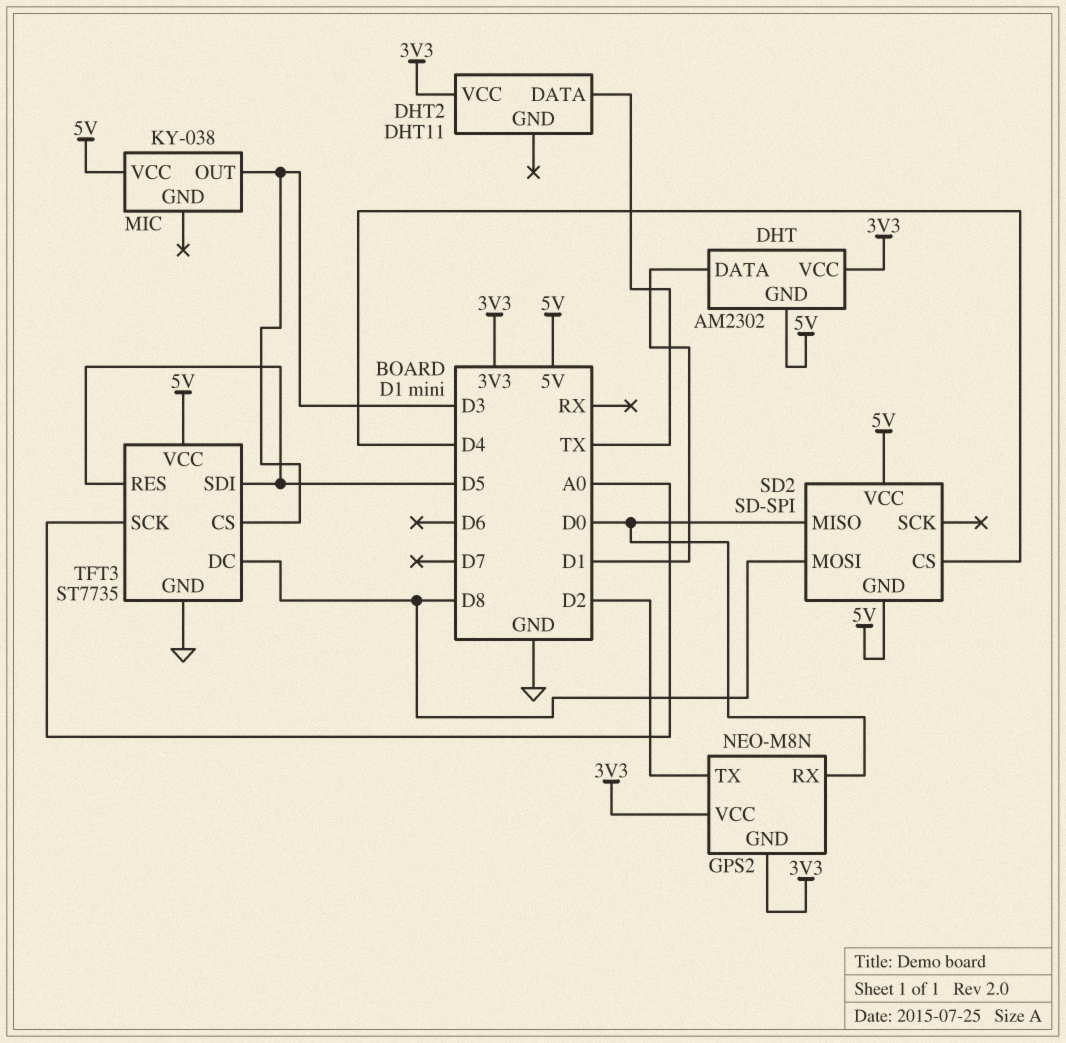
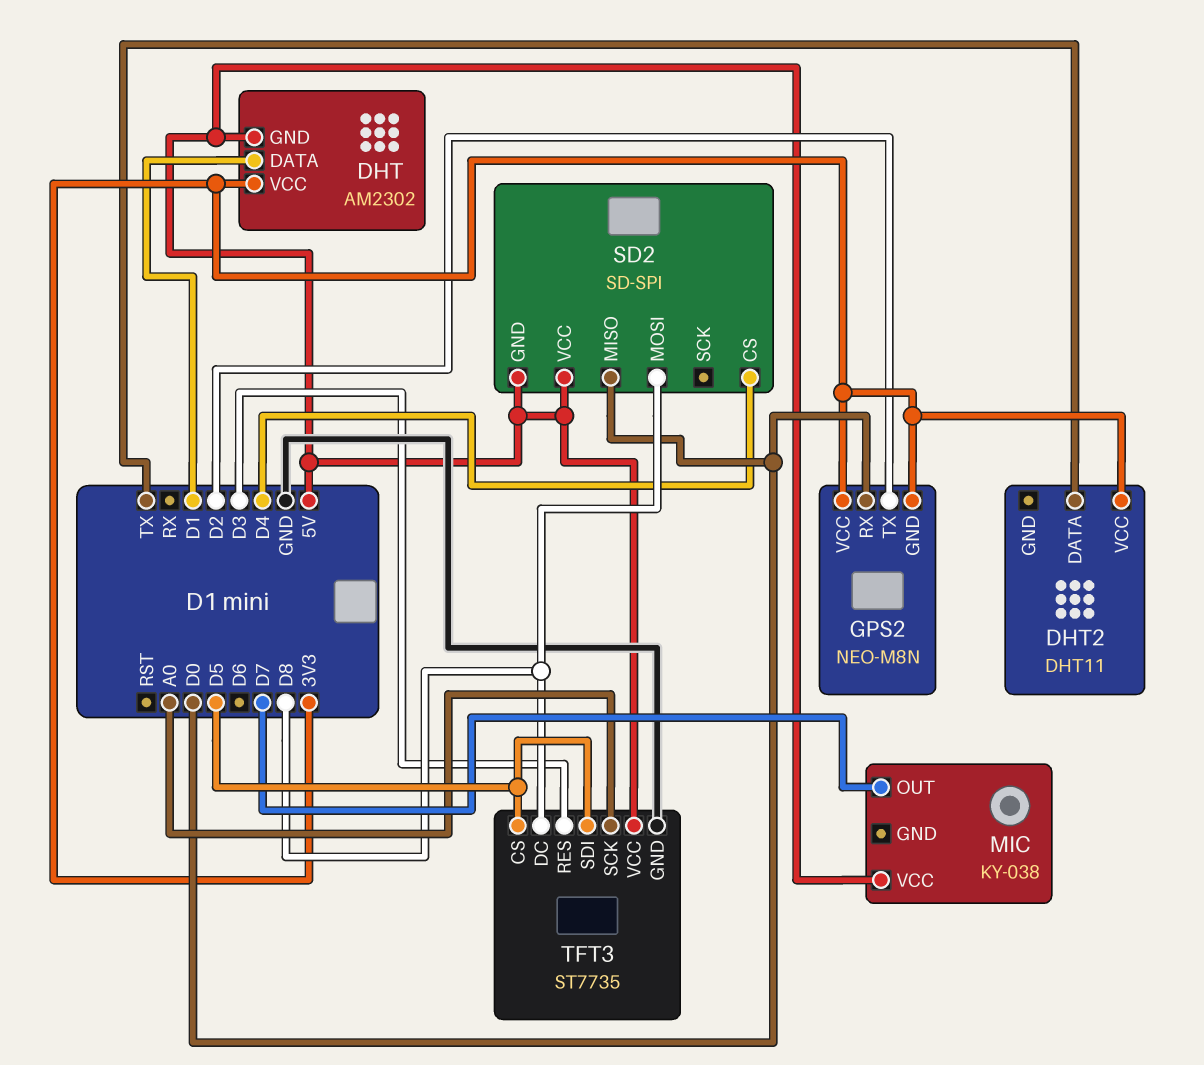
MIC pin OUT: D3 -> D7
TFT3 pin CS: D3 -> D5
TFT3 pin RES: D5 -> D3

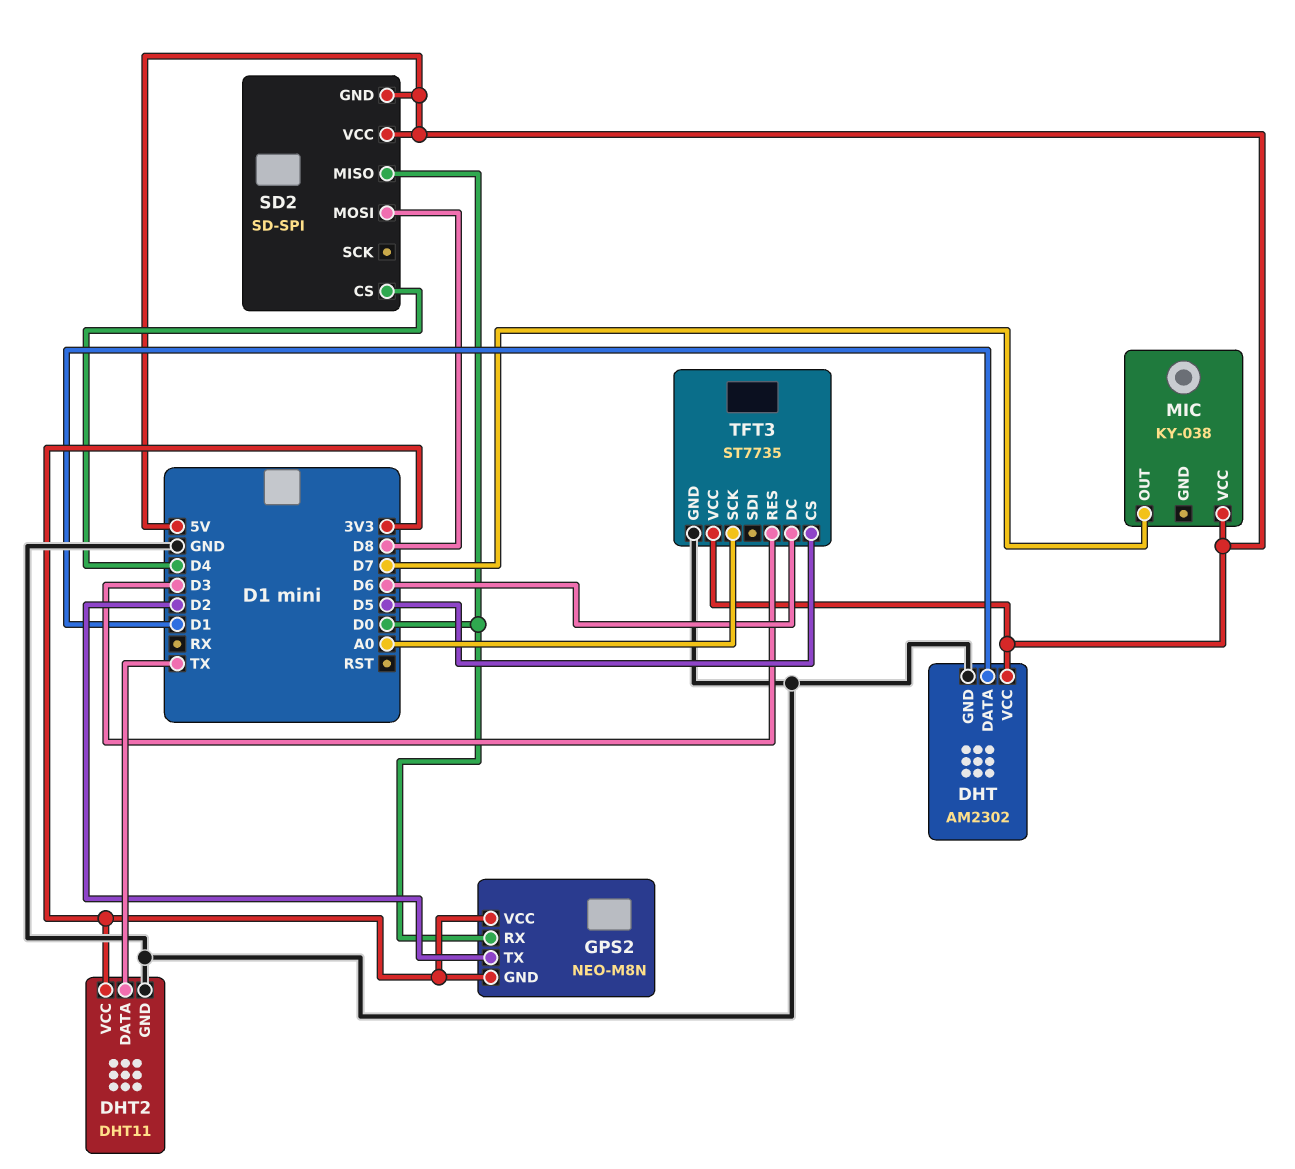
DHT pin GND: 5V -> GND
DHT pin VCC: 3V3 -> 5V
DHT2 pin GND: none -> GND
TFT3 pin DC: D8 -> D6
TFT3 pin SDI: D5 -> none

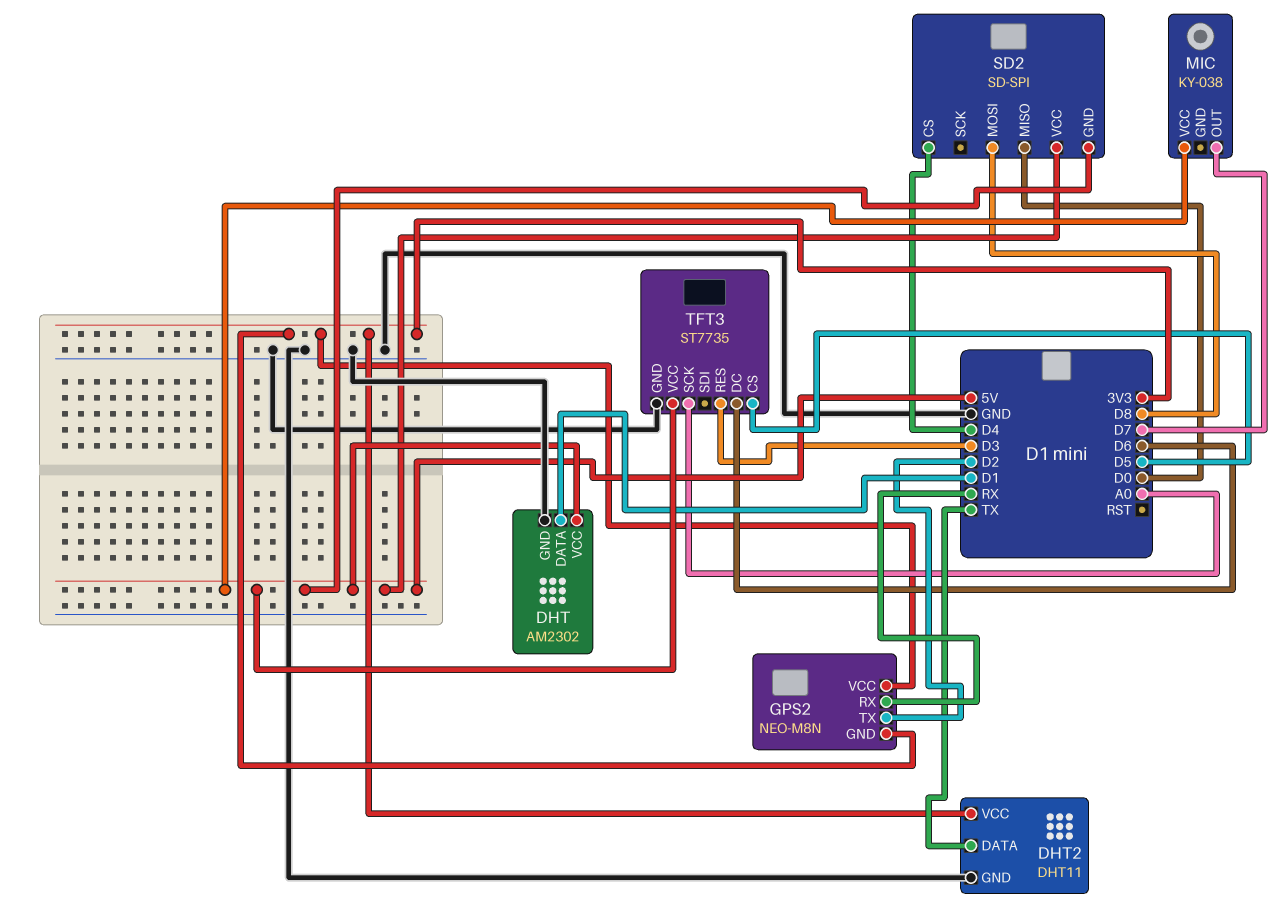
GPS2 pin RX: D0 -> RX

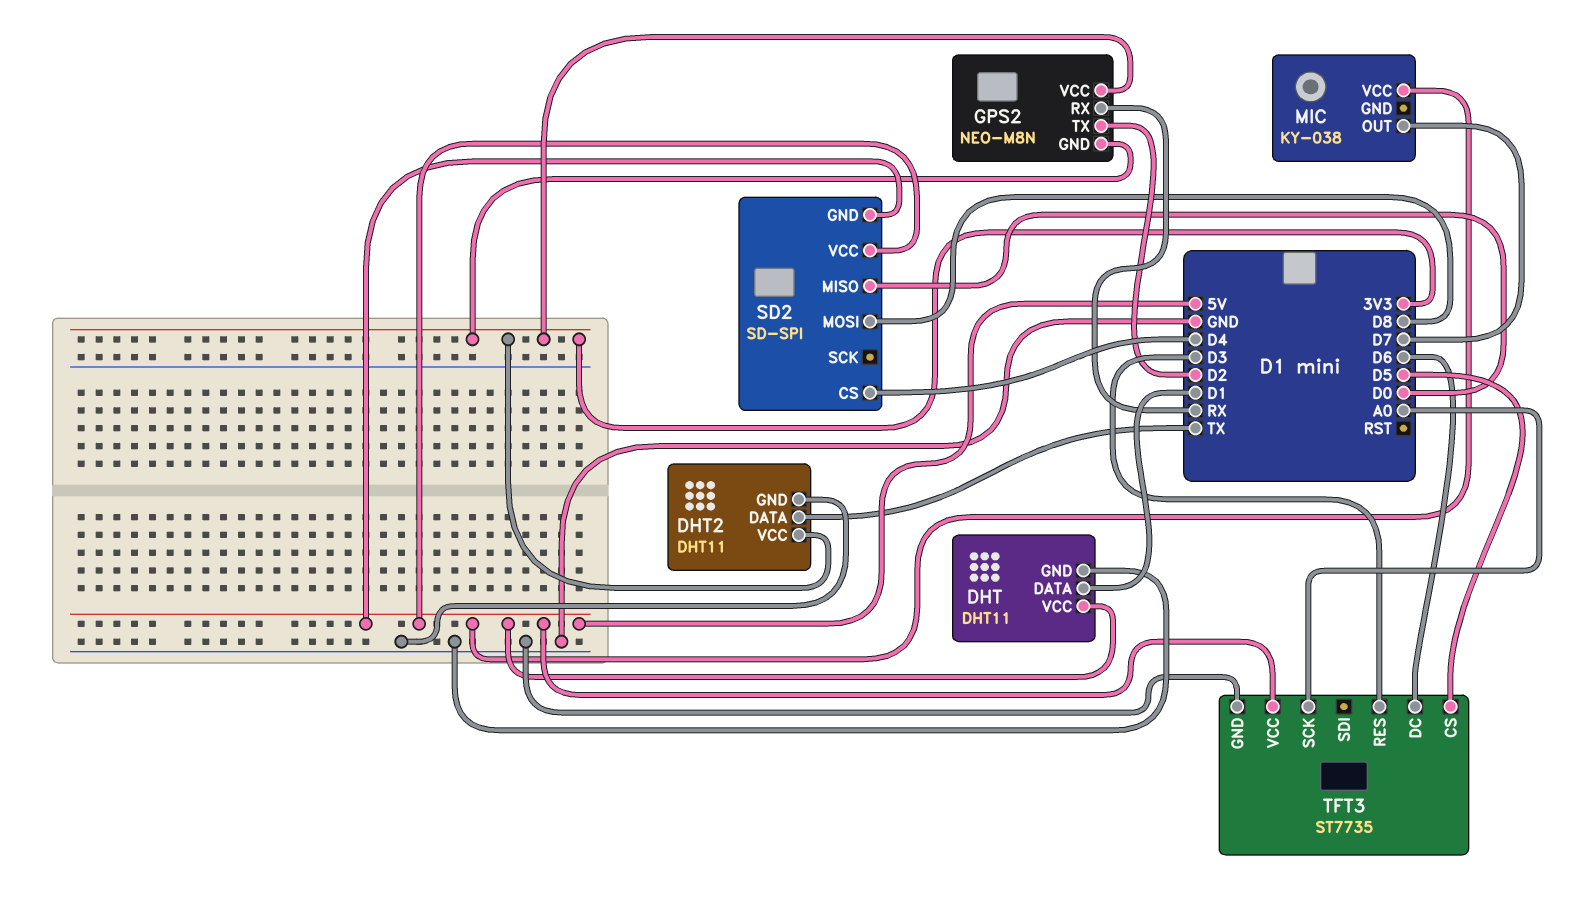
DHT: AM2302 -> DHT11

